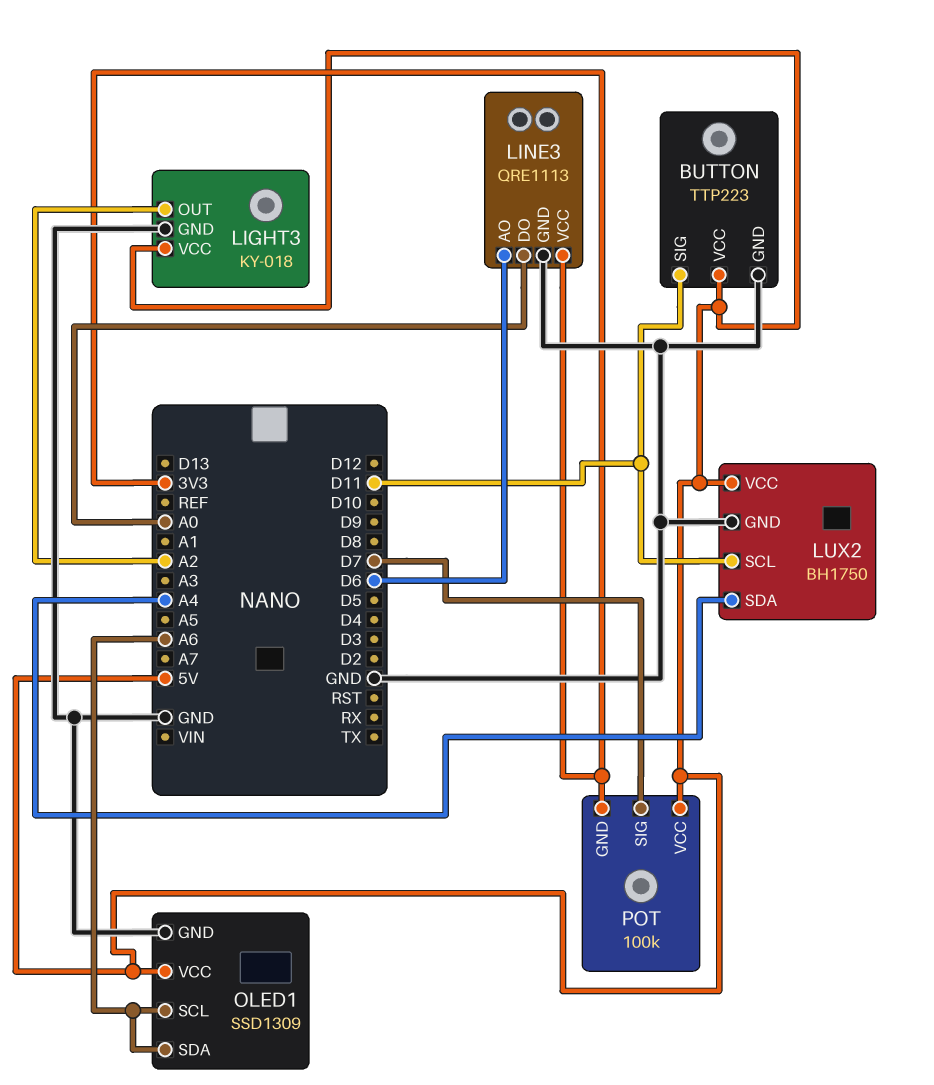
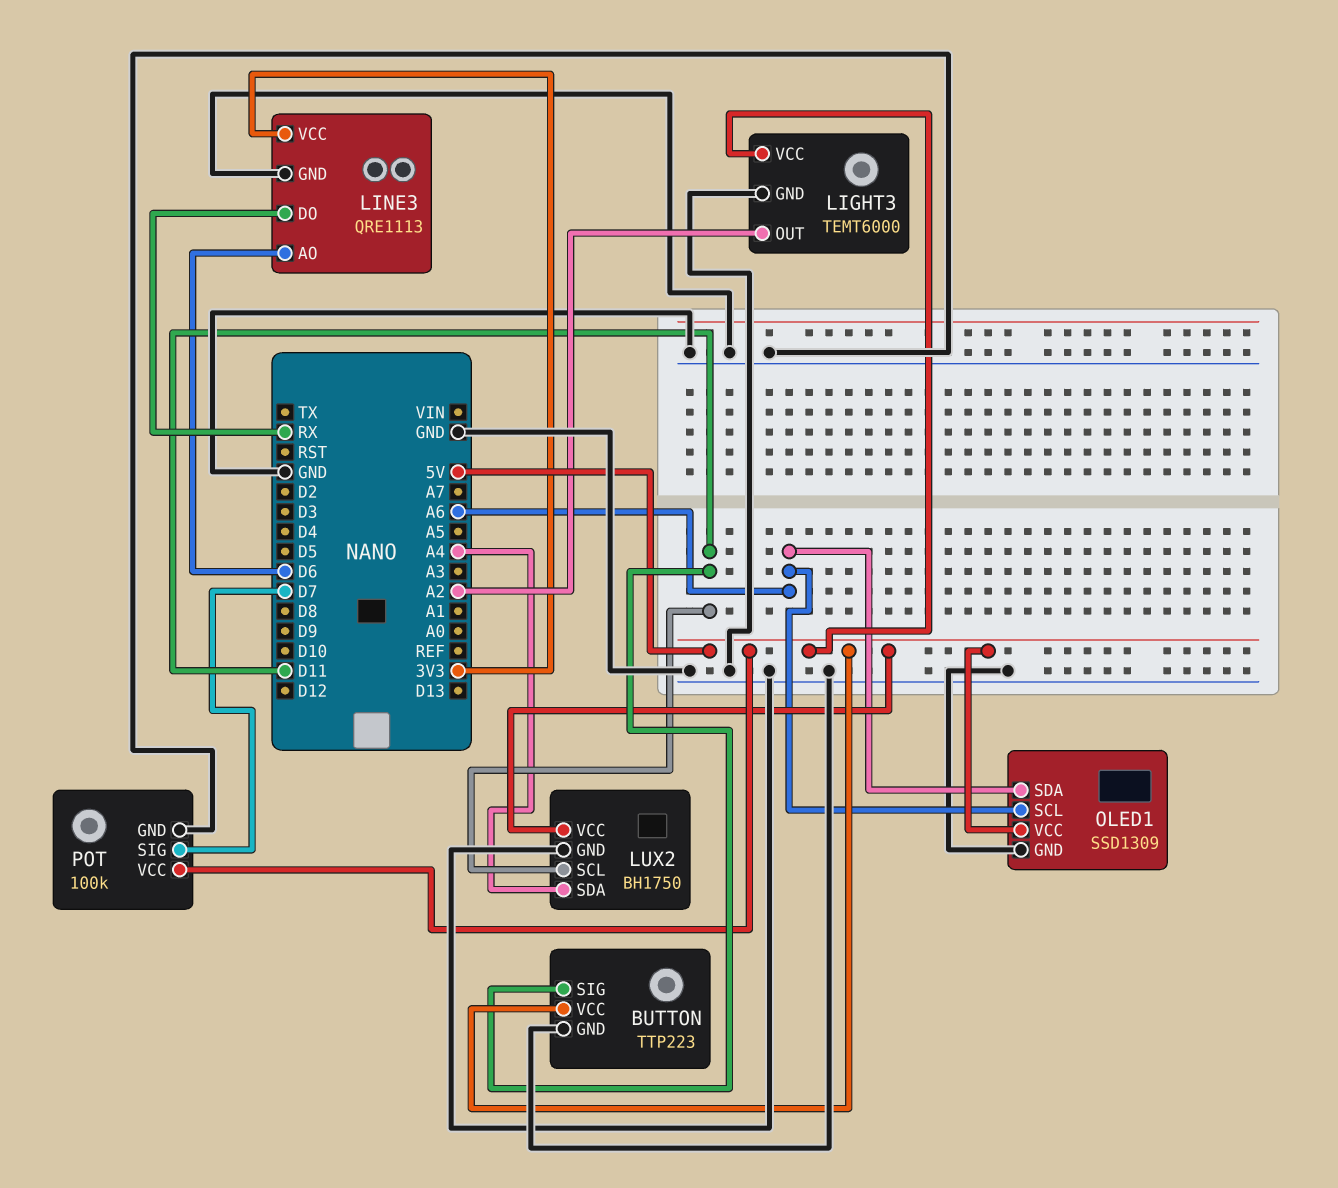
LIGHT3: KY-018 -> TEMT6000
LINE3 pin DO: A0 -> RX
POT pin GND: 3V3 -> GND

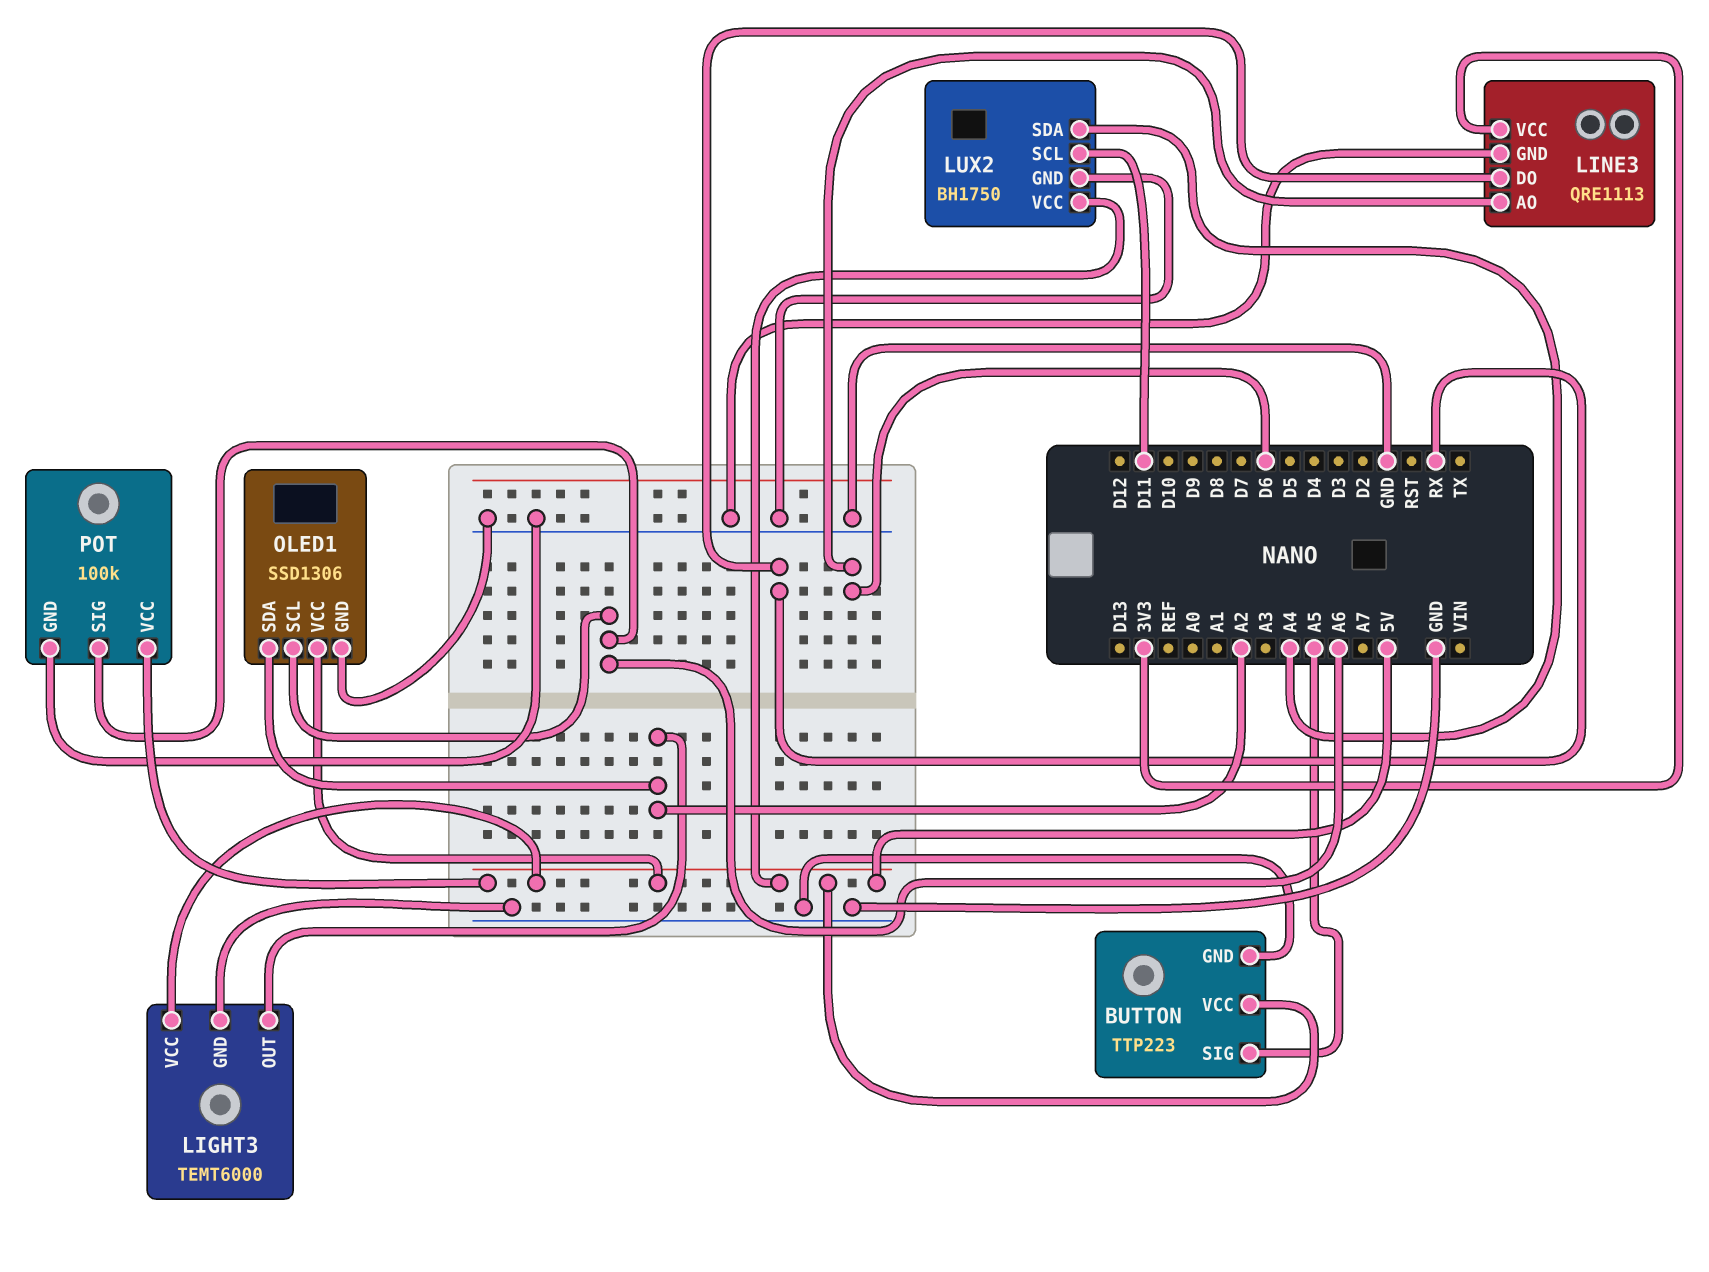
BUTTON pin SIG: D11 -> A5
OLED1: SSD1309 -> SSD1306
OLED1 pin SDA: A6 -> A2
POT pin SIG: D7 -> A6

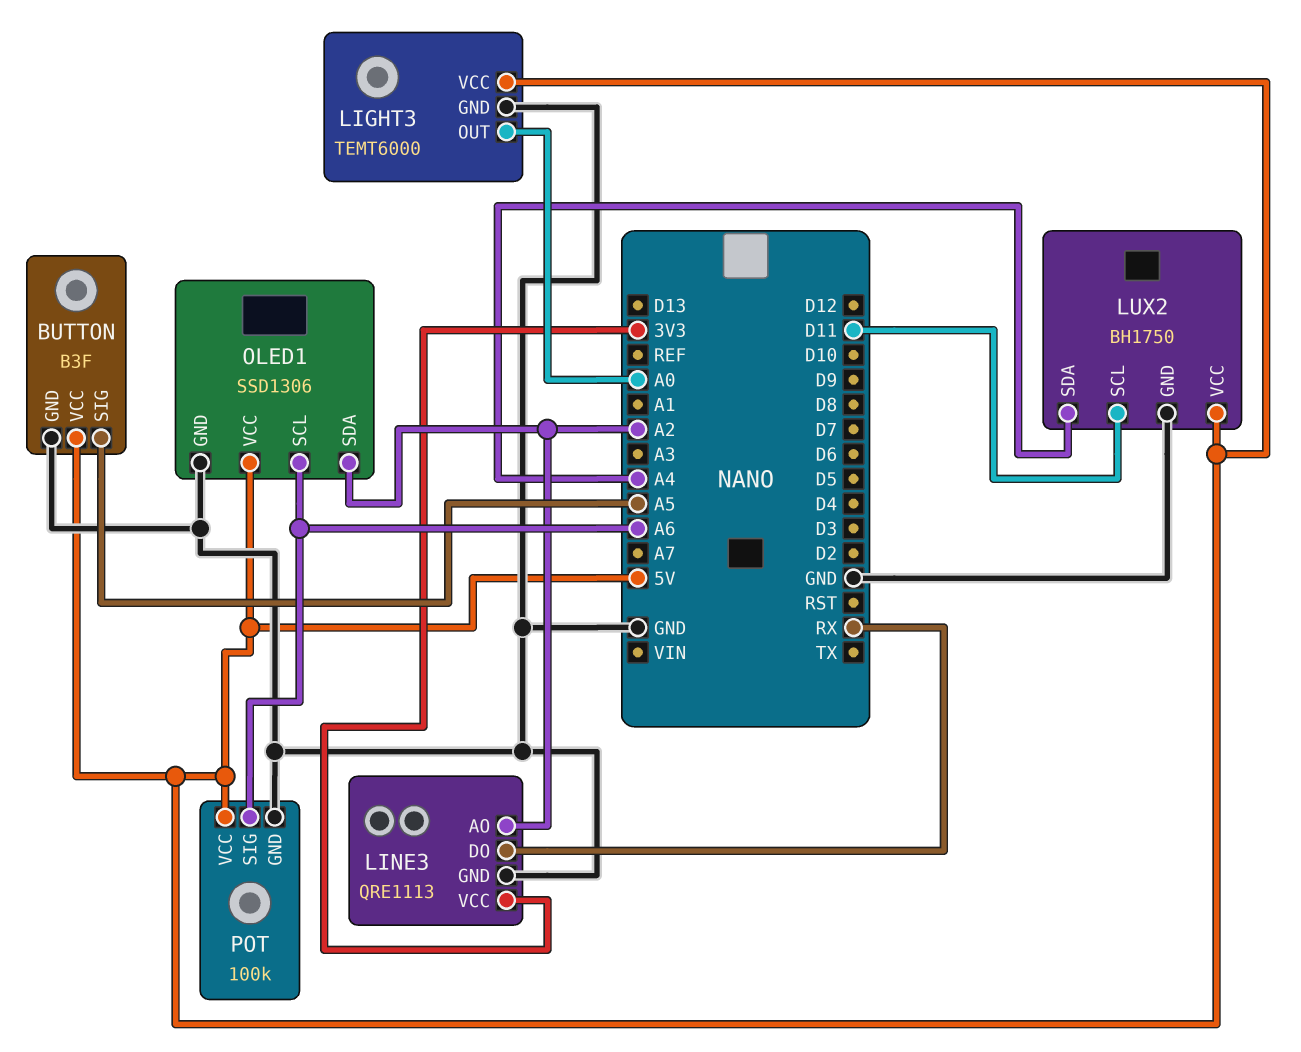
BUTTON: TTP223 -> B3F
LIGHT3 pin OUT: A2 -> A0
LINE3 pin AO: D6 -> A2

